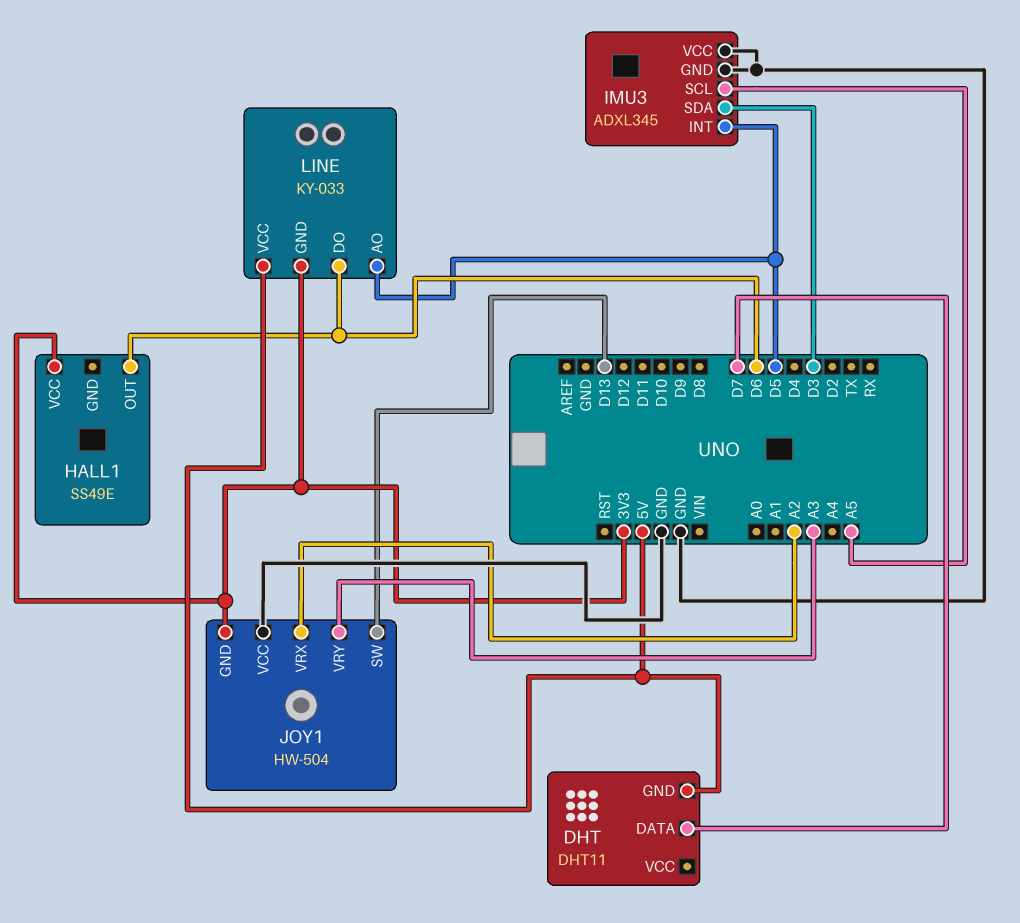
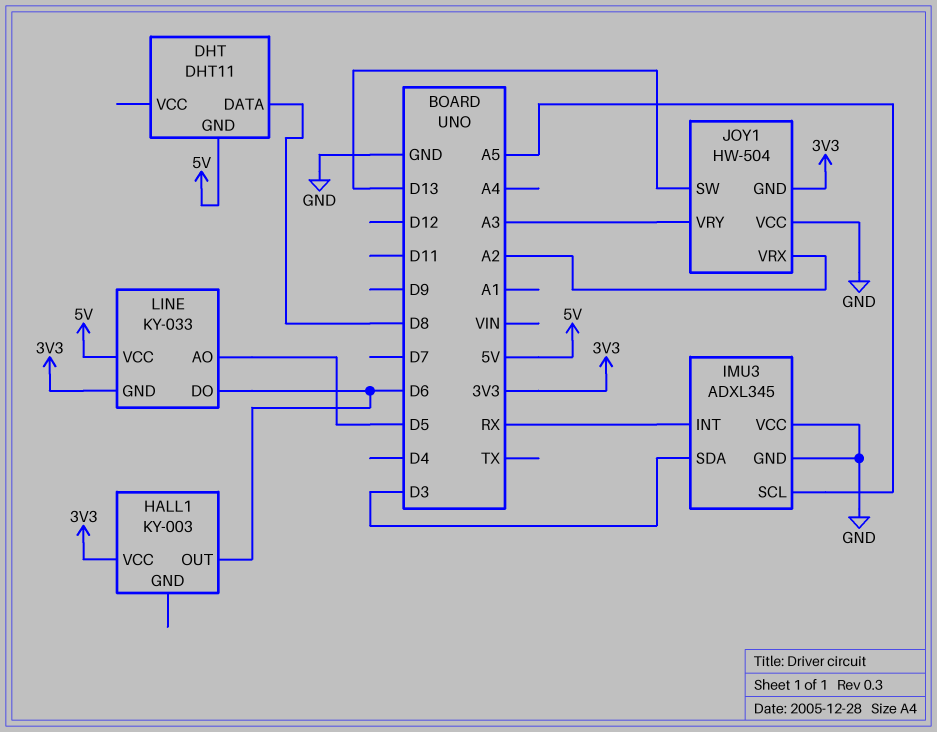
DHT pin DATA: D7 -> D8
HALL1: SS49E -> KY-003
IMU3 pin INT: D5 -> RX

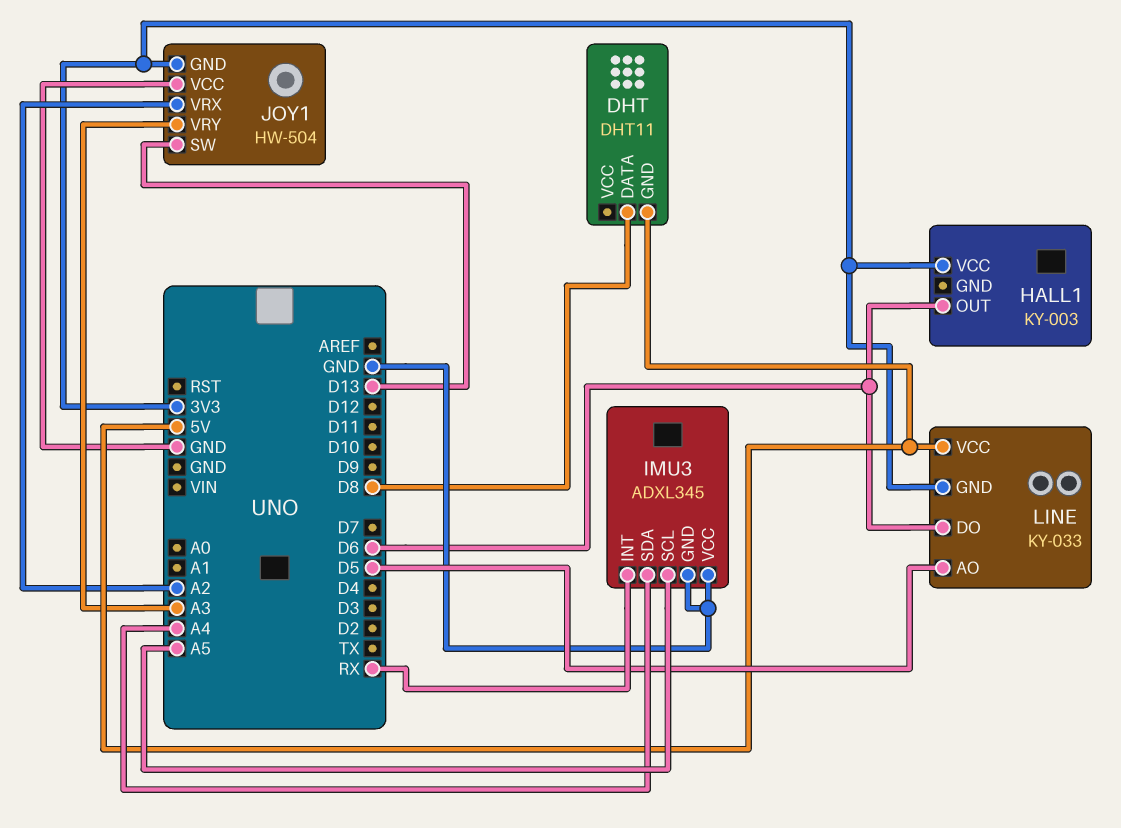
IMU3 pin SDA: D3 -> A4

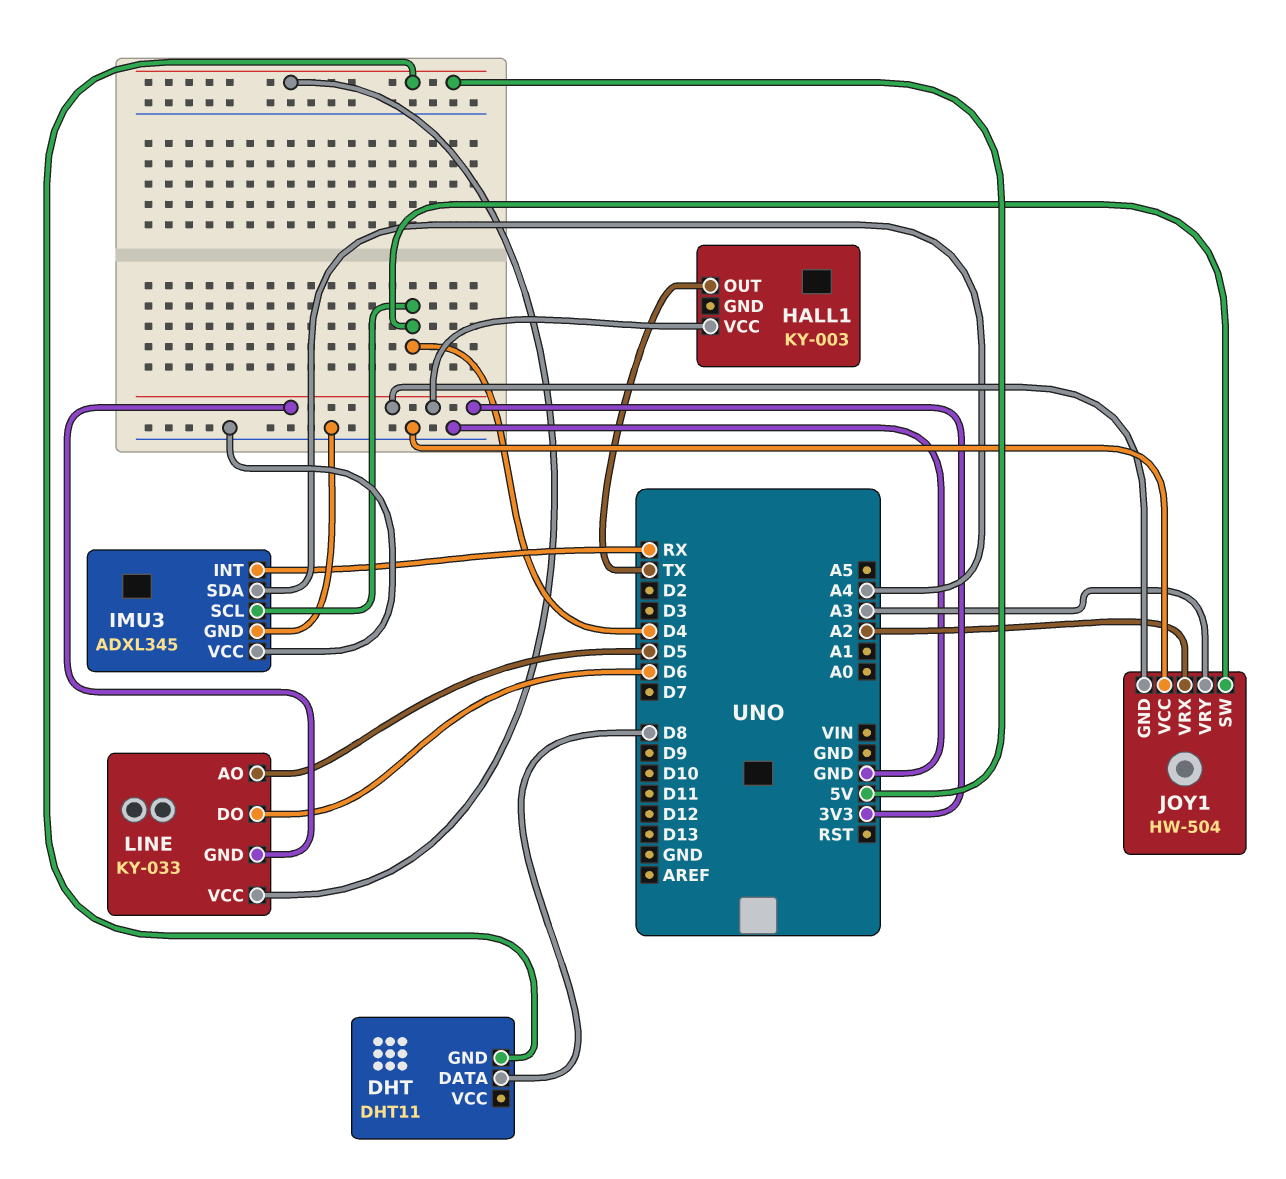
HALL1 pin OUT: D6 -> TX
IMU3 pin SCL: A5 -> D4
JOY1 pin SW: D13 -> D4

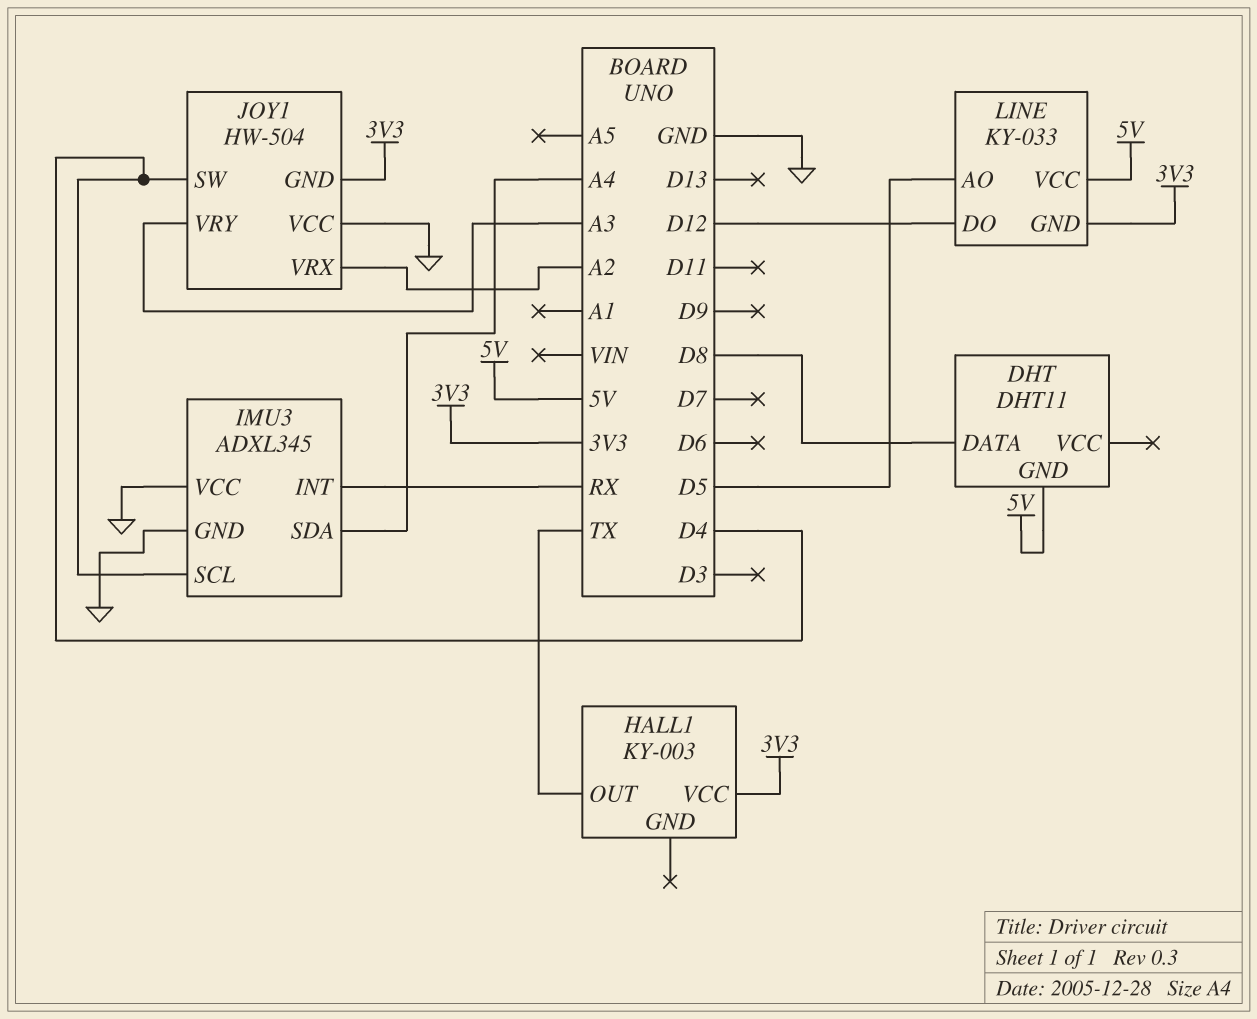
LINE pin DO: D6 -> D12

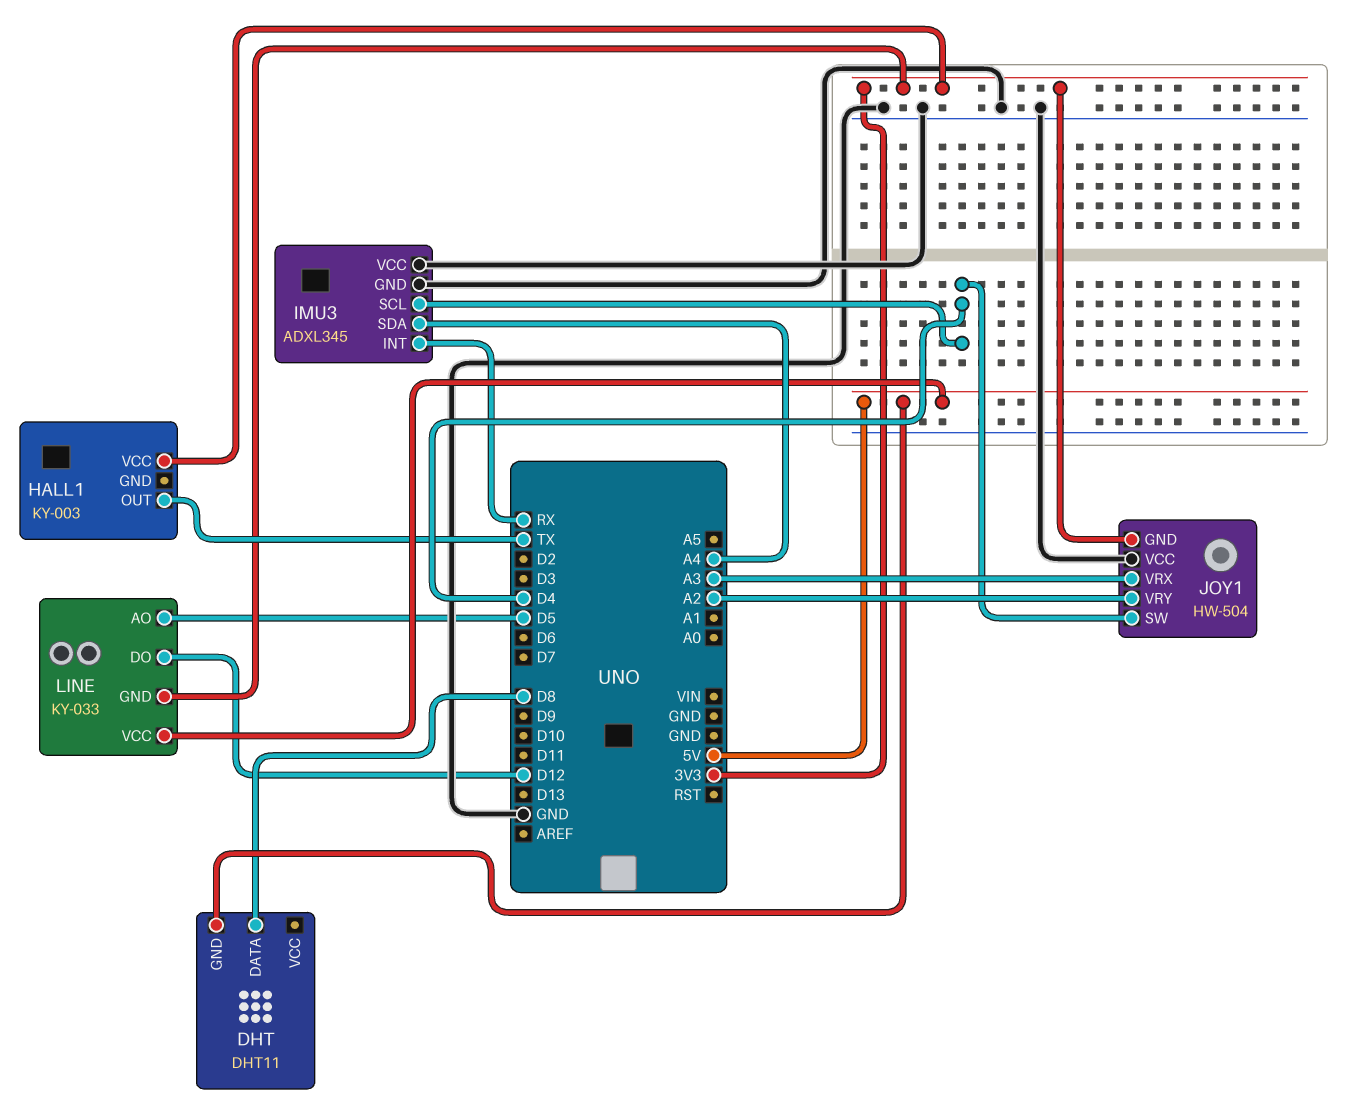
JOY1 pin VRX: A2 -> A3
JOY1 pin VRY: A3 -> A2

